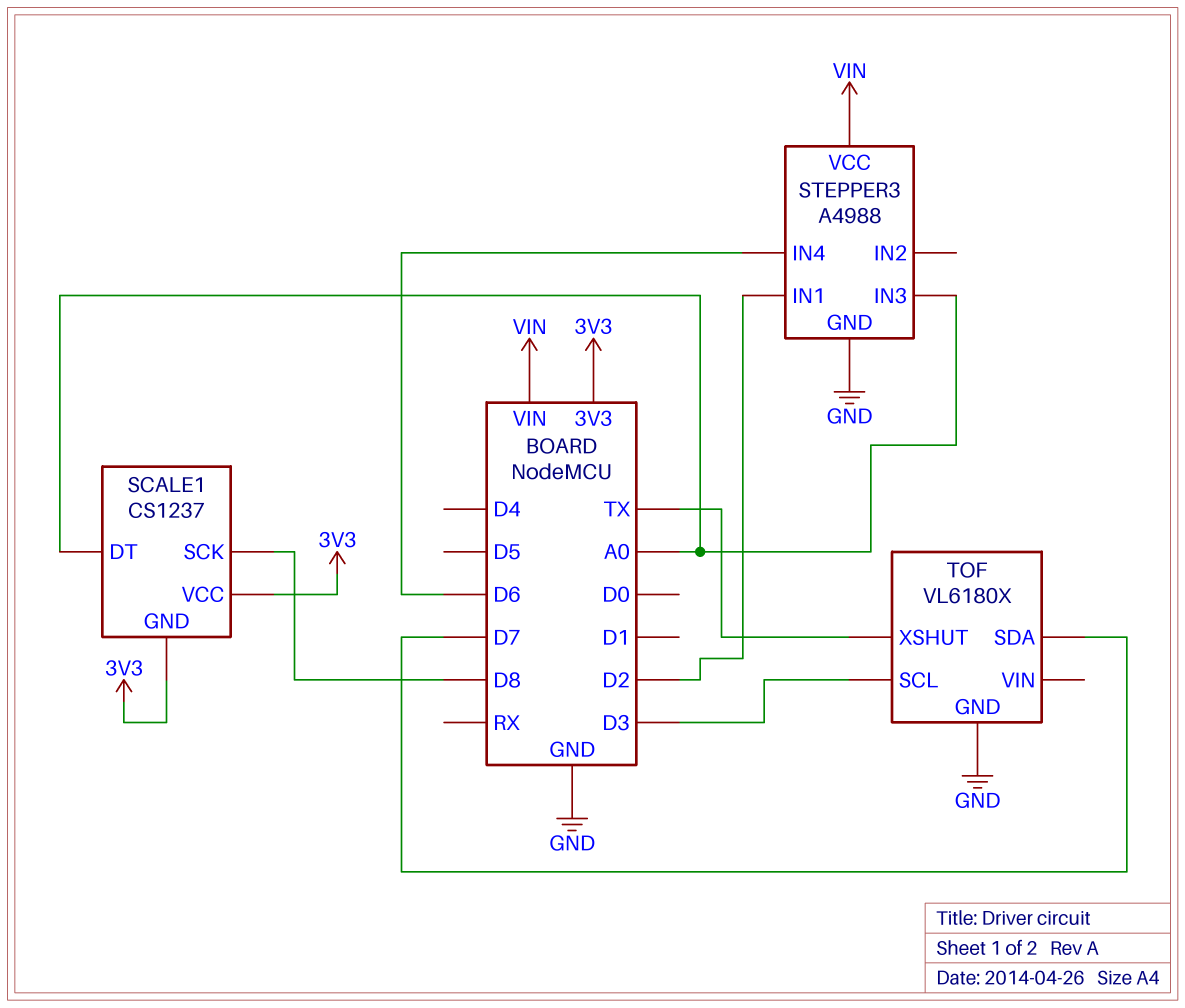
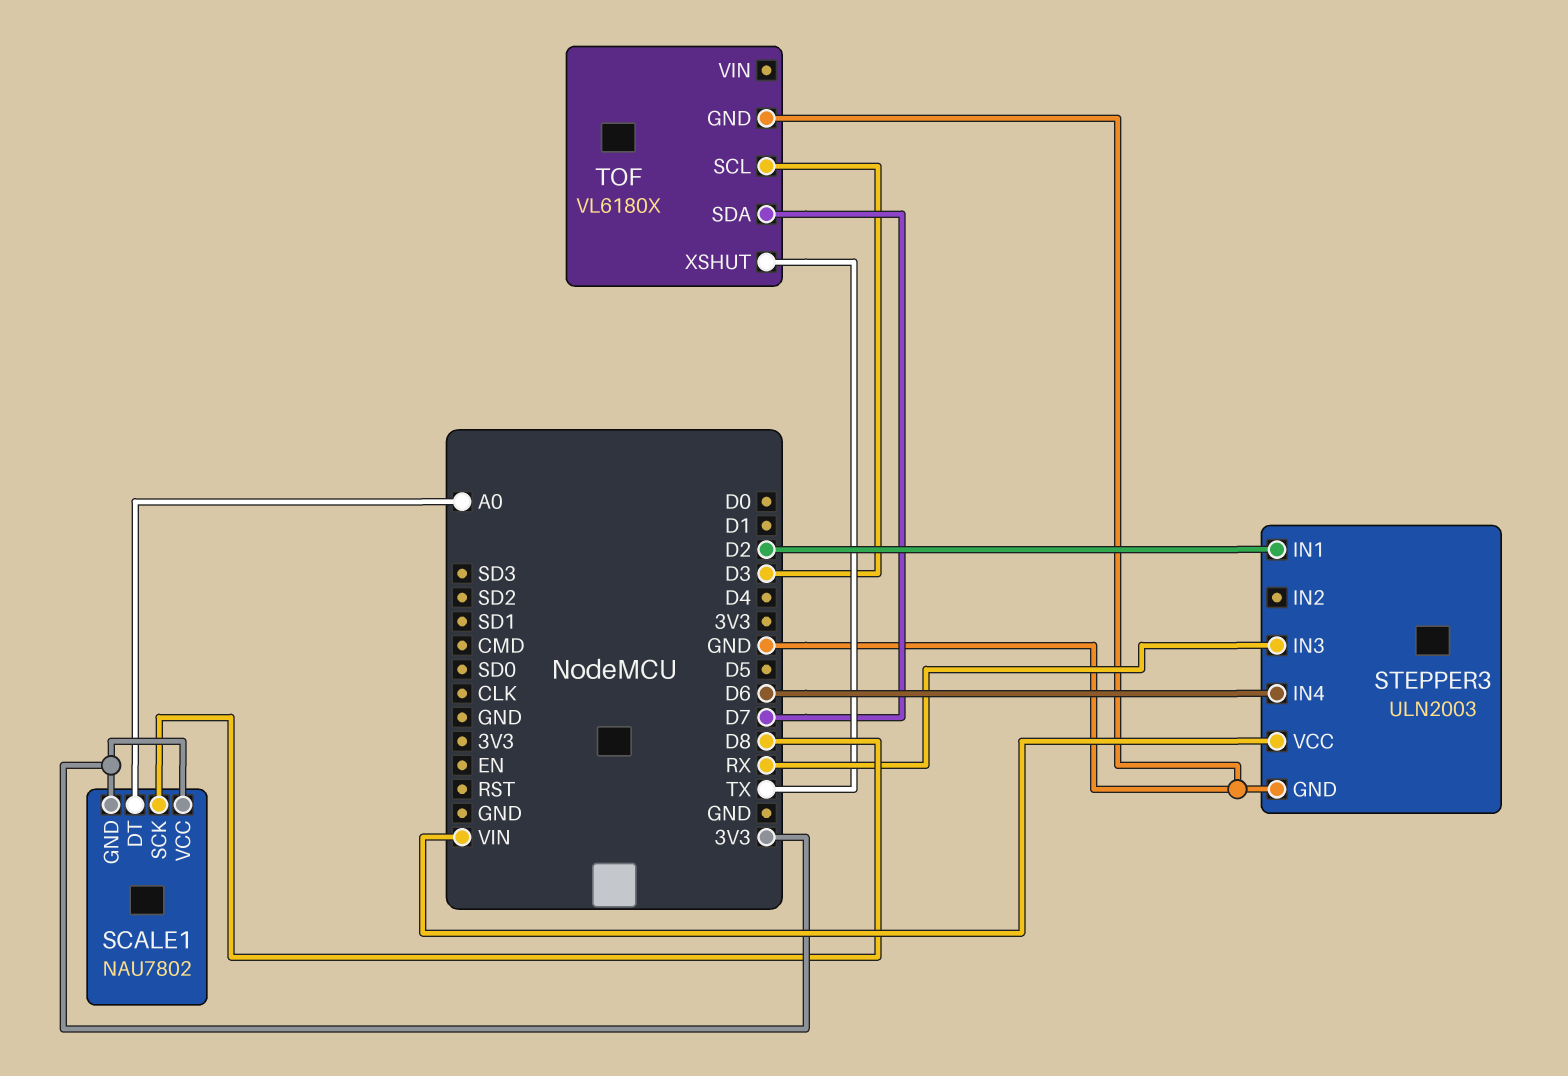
SCALE1: CS1237 -> NAU7802
STEPPER3: A4988 -> ULN2003
STEPPER3 pin IN3: A0 -> RX

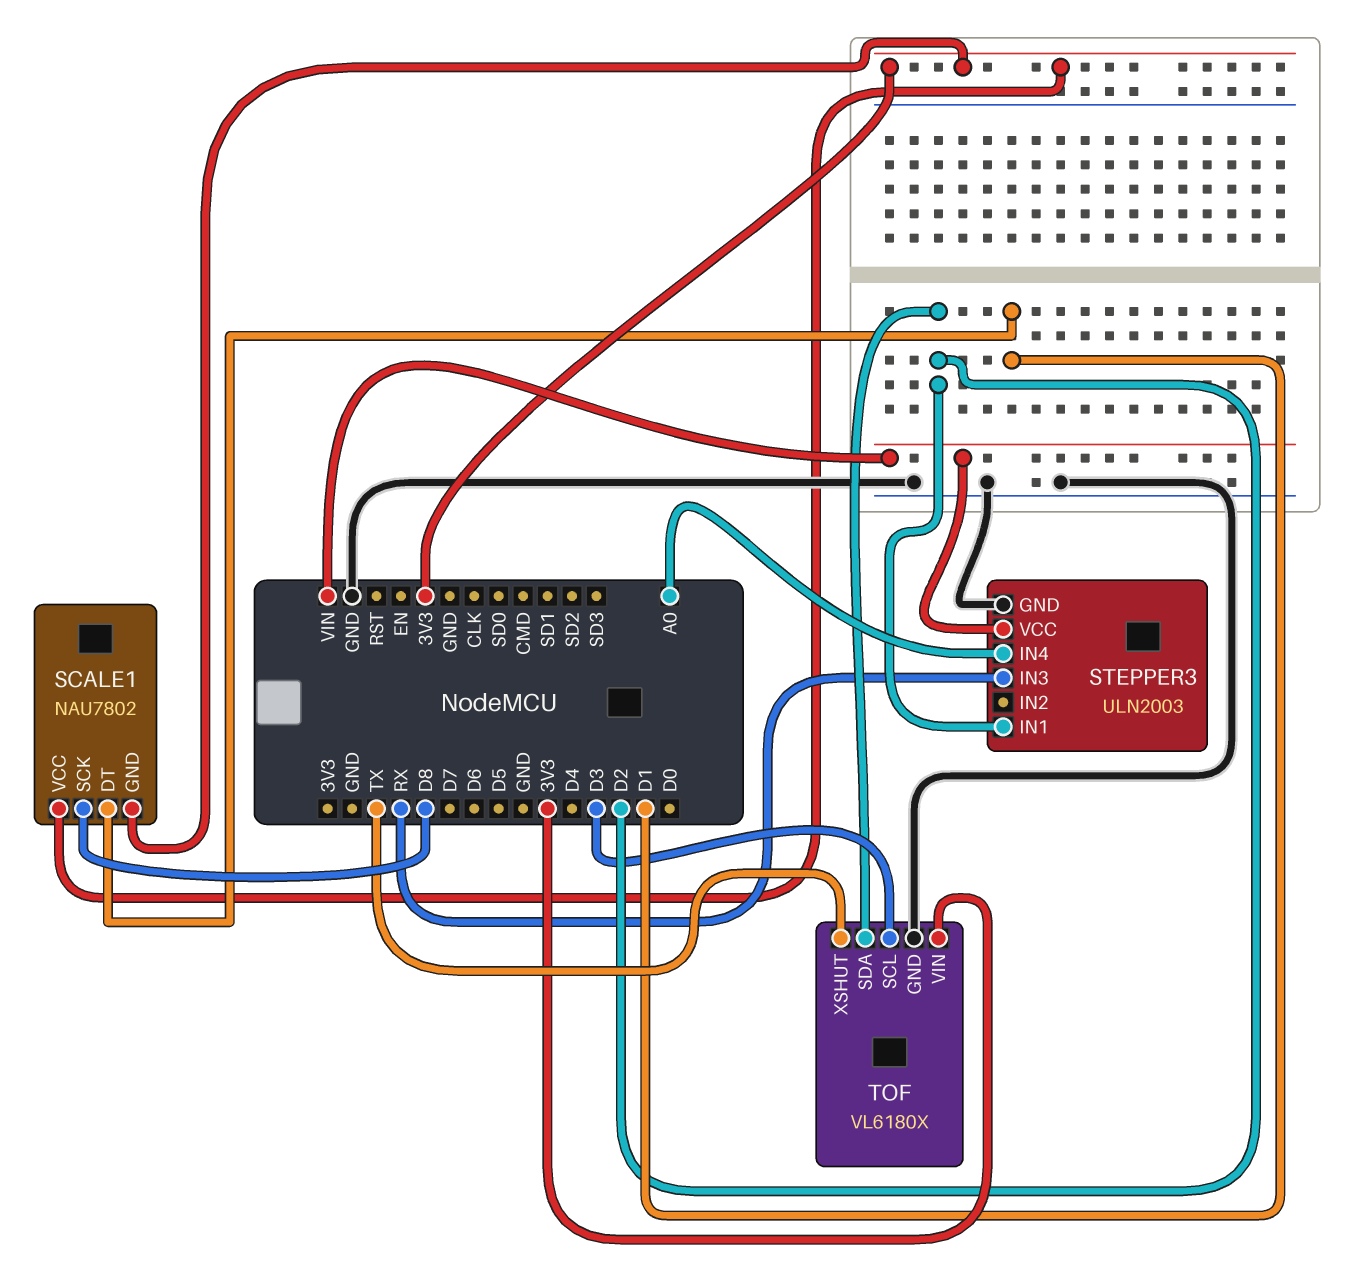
SCALE1 pin DT: A0 -> D1
STEPPER3 pin IN4: D6 -> A0
TOF pin SDA: D7 -> D2
TOF pin VIN: none -> 3V3

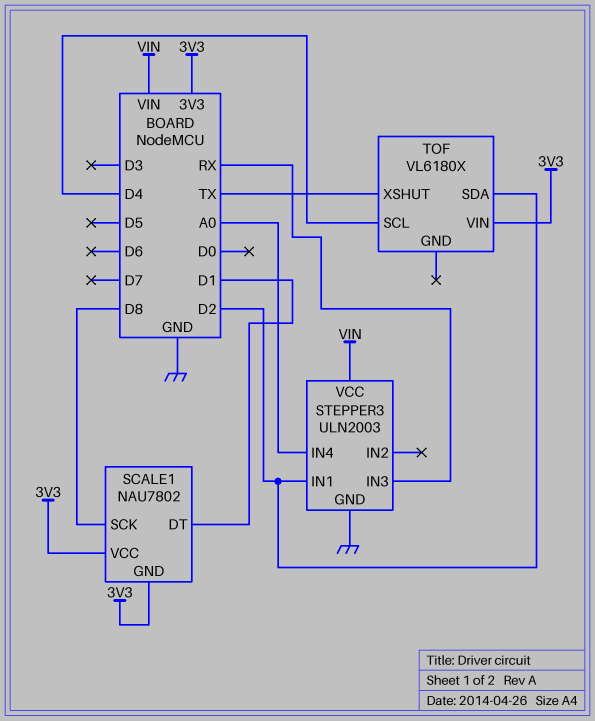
TOF pin GND: GND -> none
TOF pin SCL: D3 -> D4

